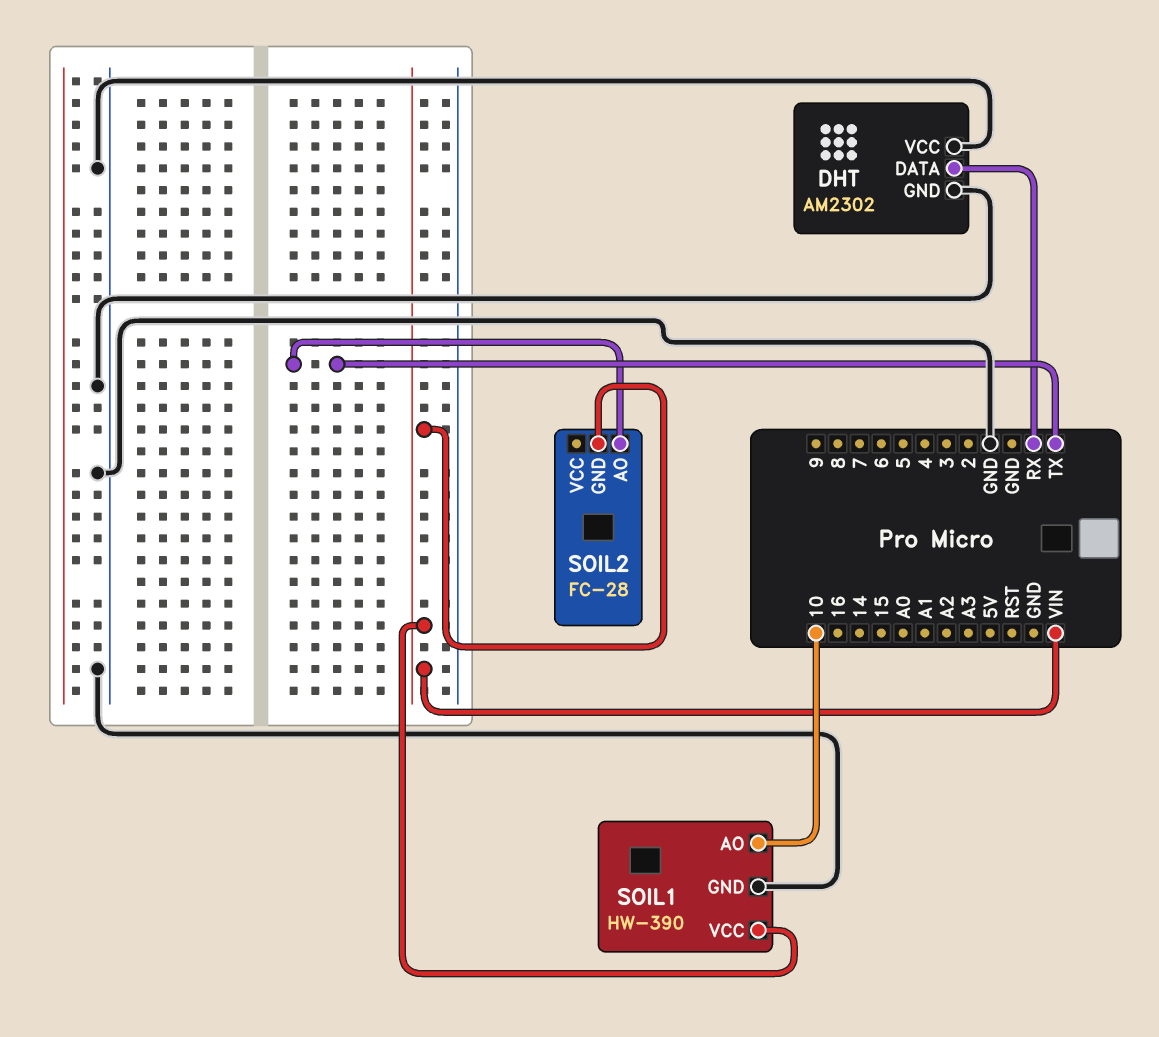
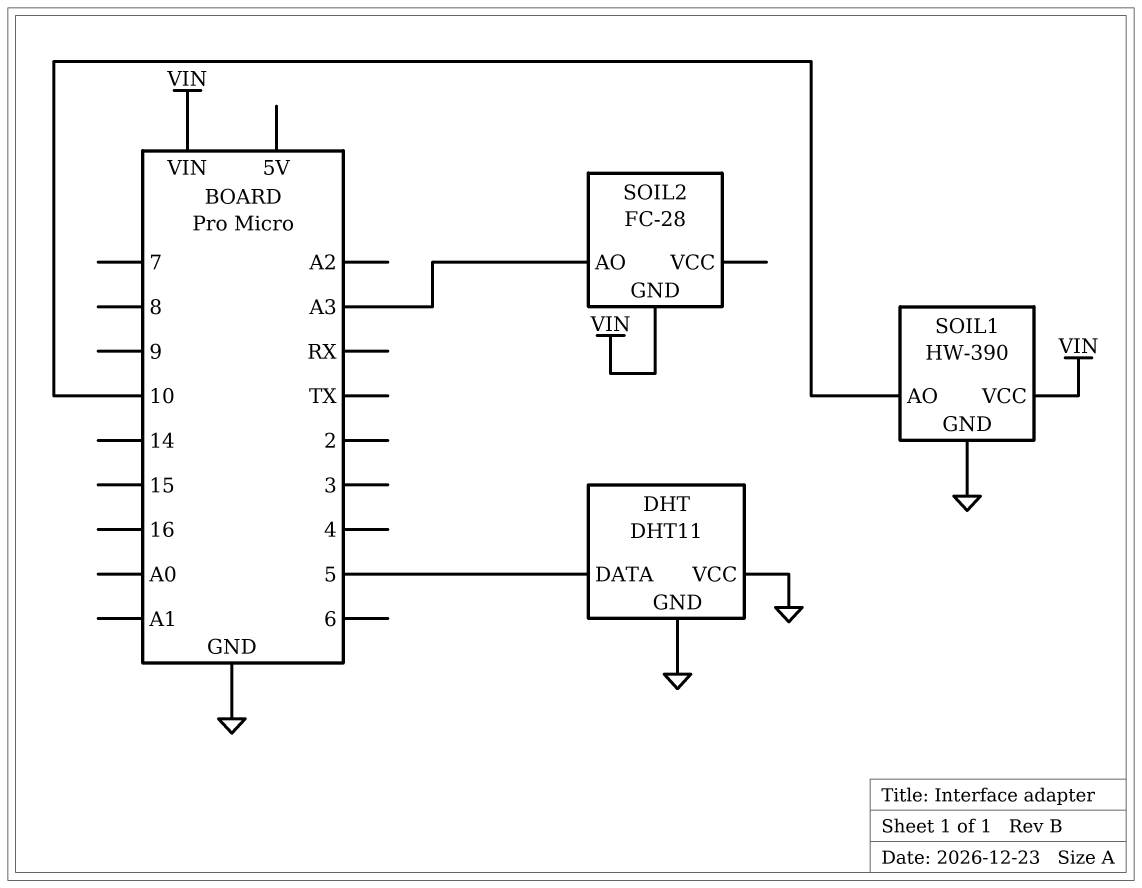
DHT: AM2302 -> DHT11
DHT pin DATA: RX -> 5
SOIL2 pin AO: TX -> A3

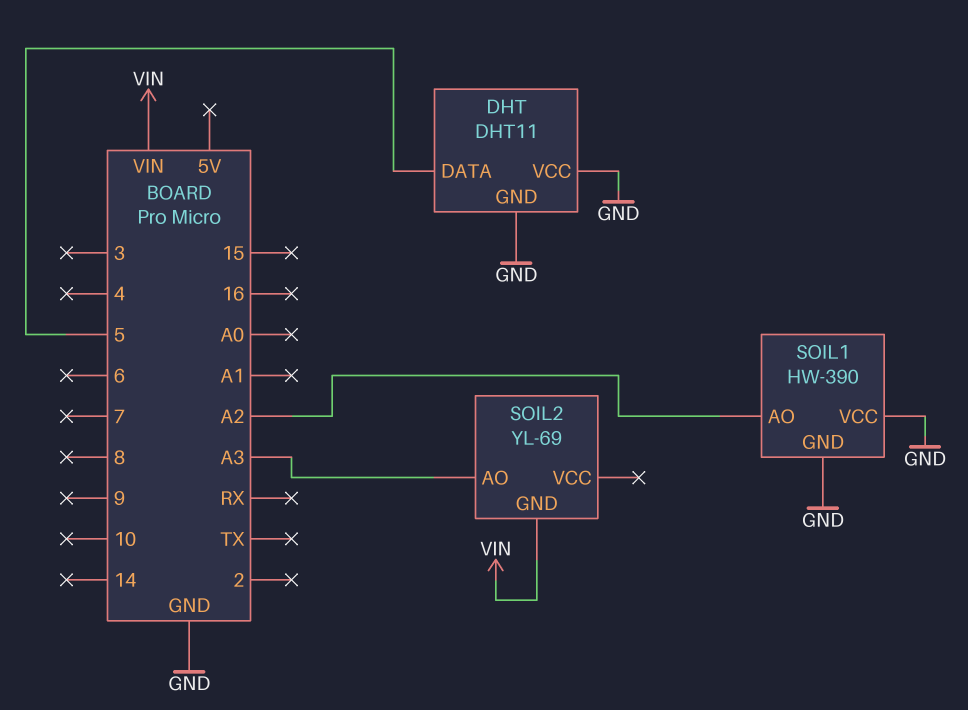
SOIL1 pin AO: 10 -> A2
SOIL1 pin VCC: VIN -> GND
SOIL2: FC-28 -> YL-69

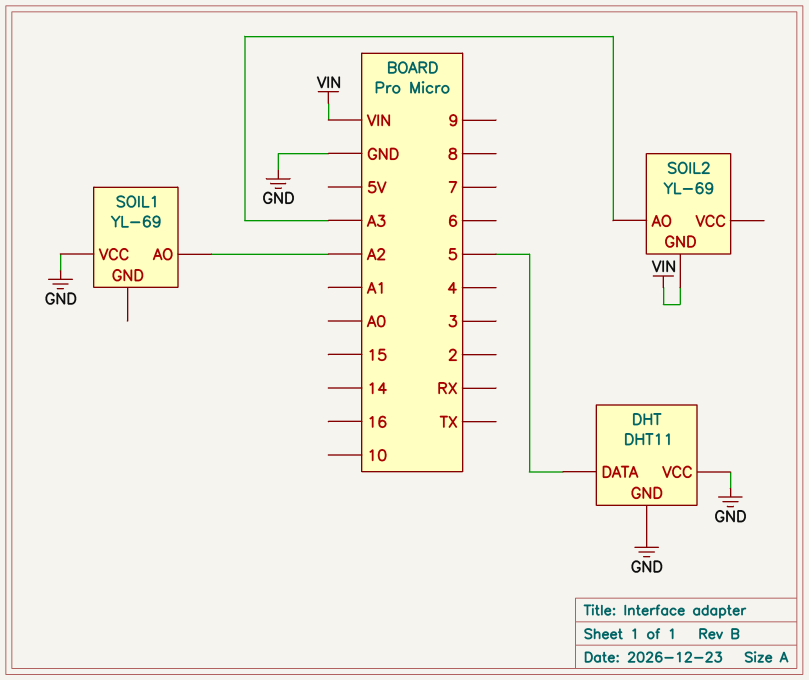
SOIL1: HW-390 -> YL-69
SOIL1 pin GND: GND -> none

